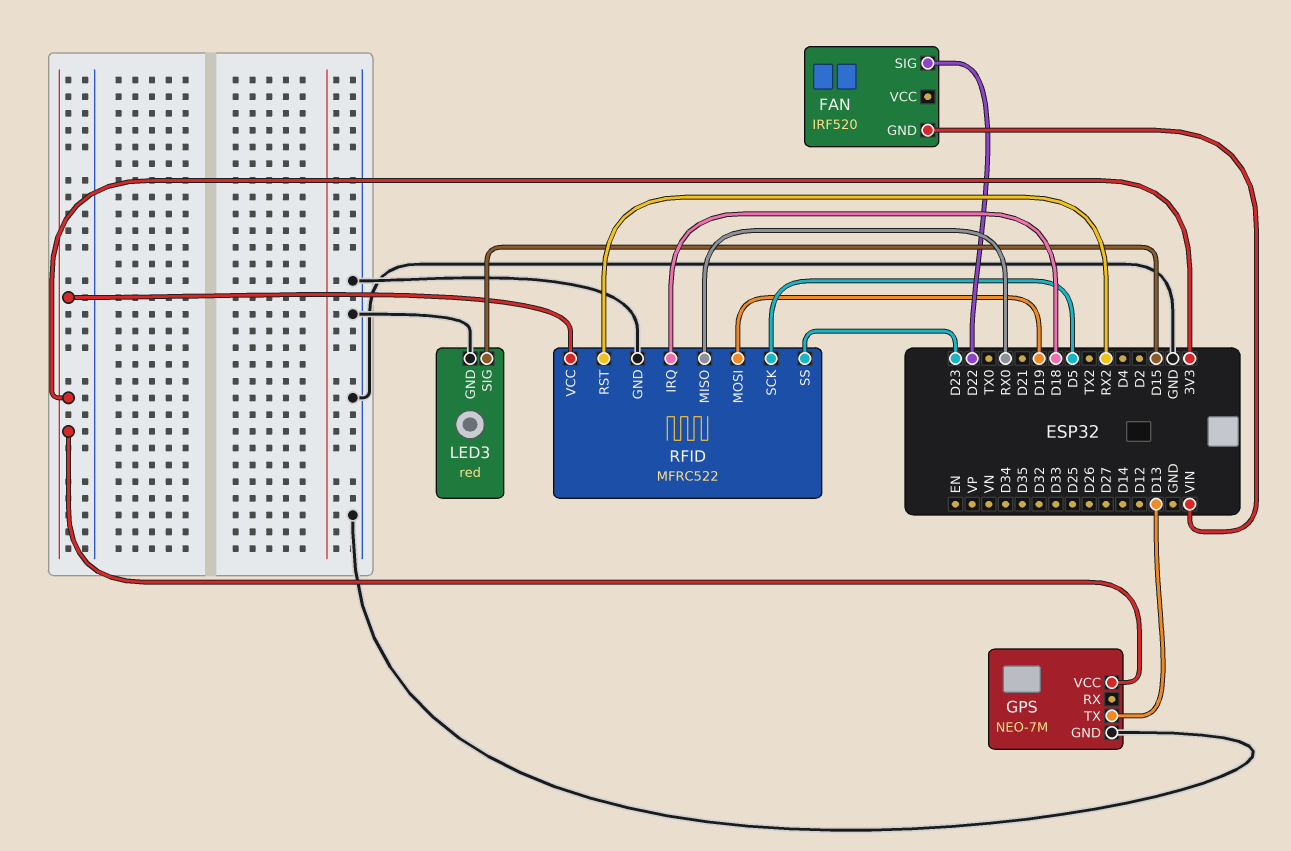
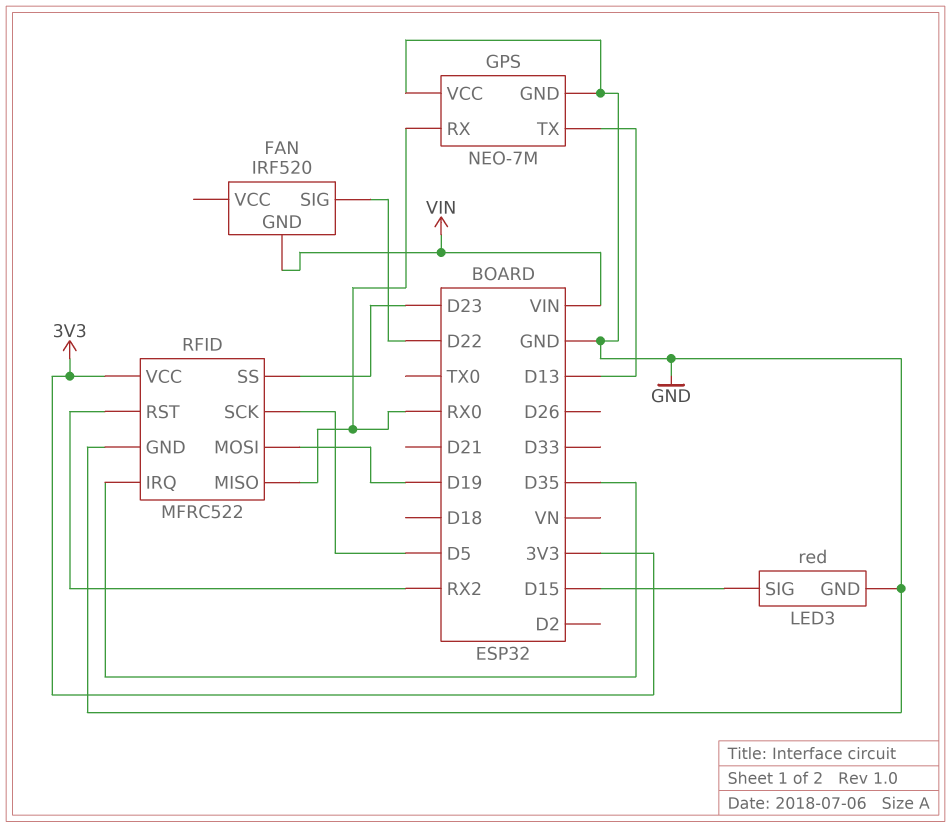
GPS pin RX: none -> RX0
GPS pin VCC: 3V3 -> GND
RFID pin IRQ: D18 -> D35

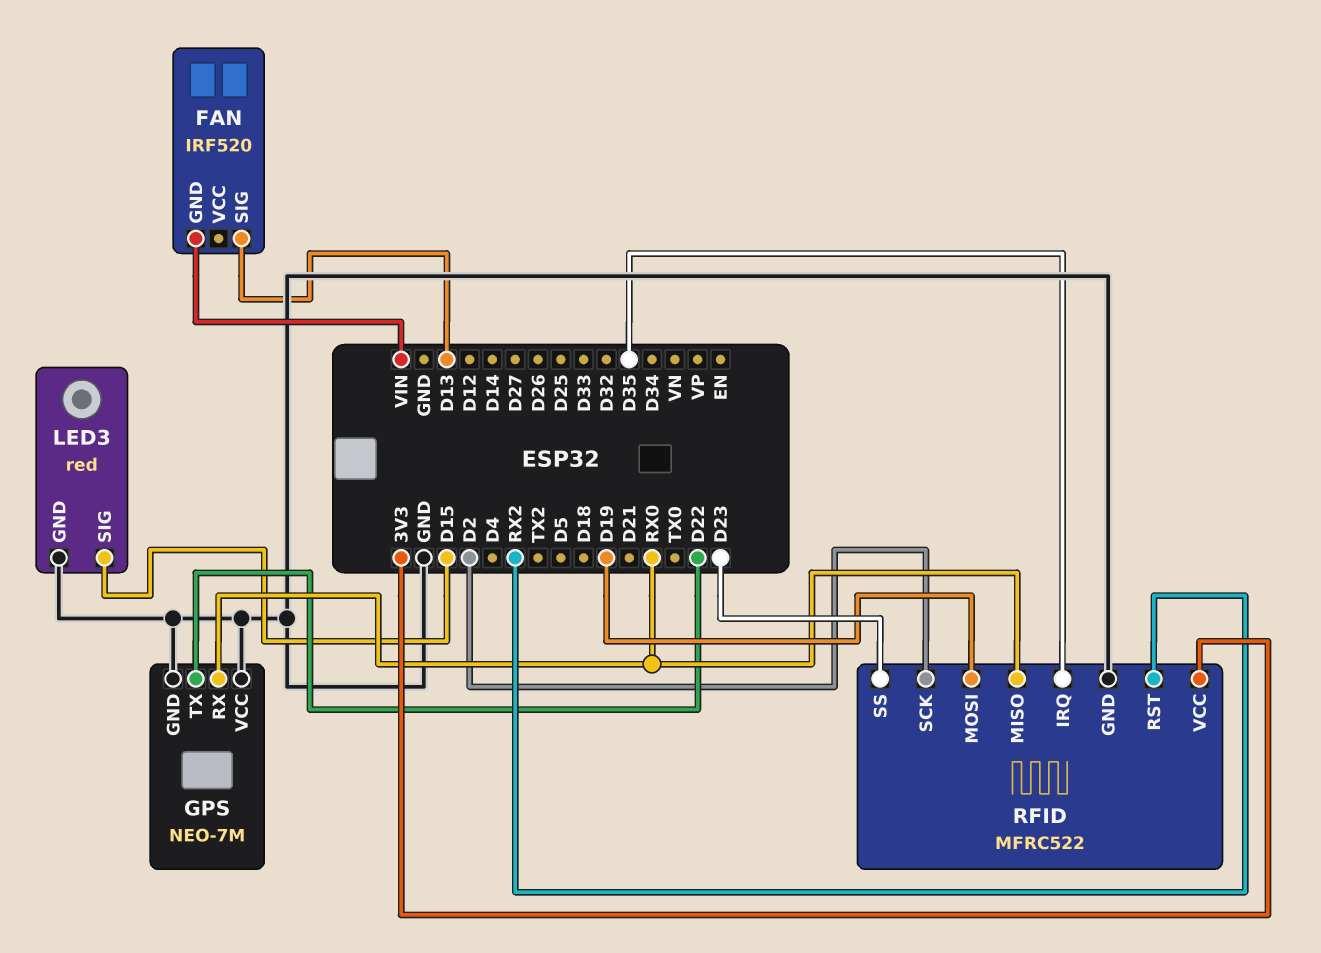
FAN pin SIG: D22 -> D13
GPS pin TX: D13 -> D22
RFID pin SCK: D5 -> D2

